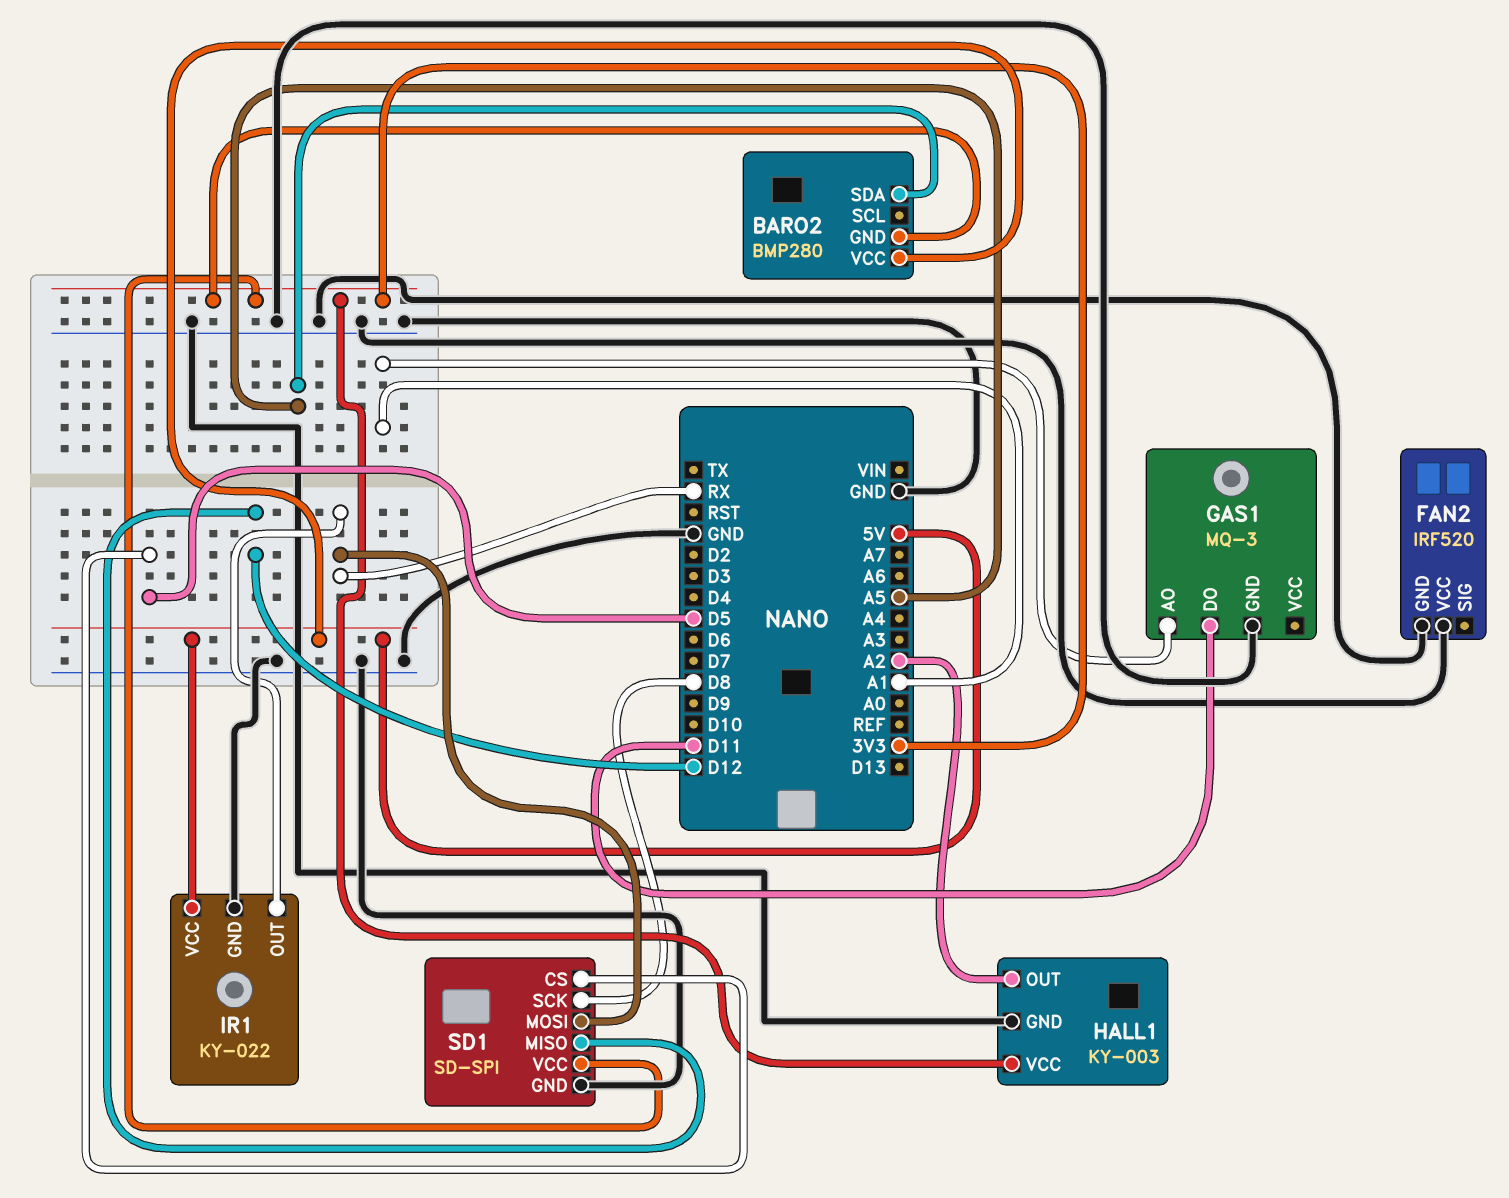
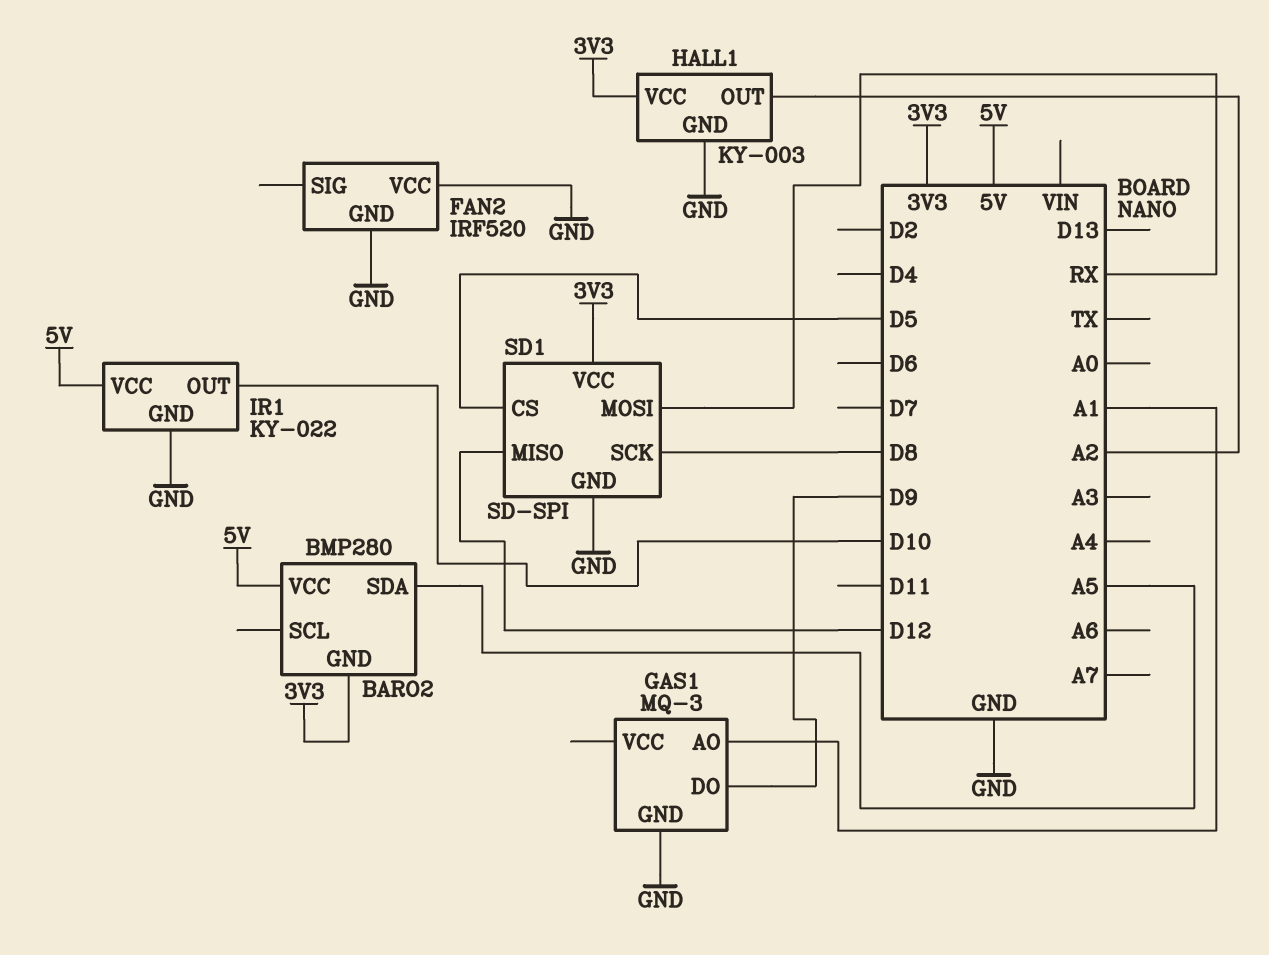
GAS1 pin DO: D11 -> D9
IR1 pin OUT: RX -> D10

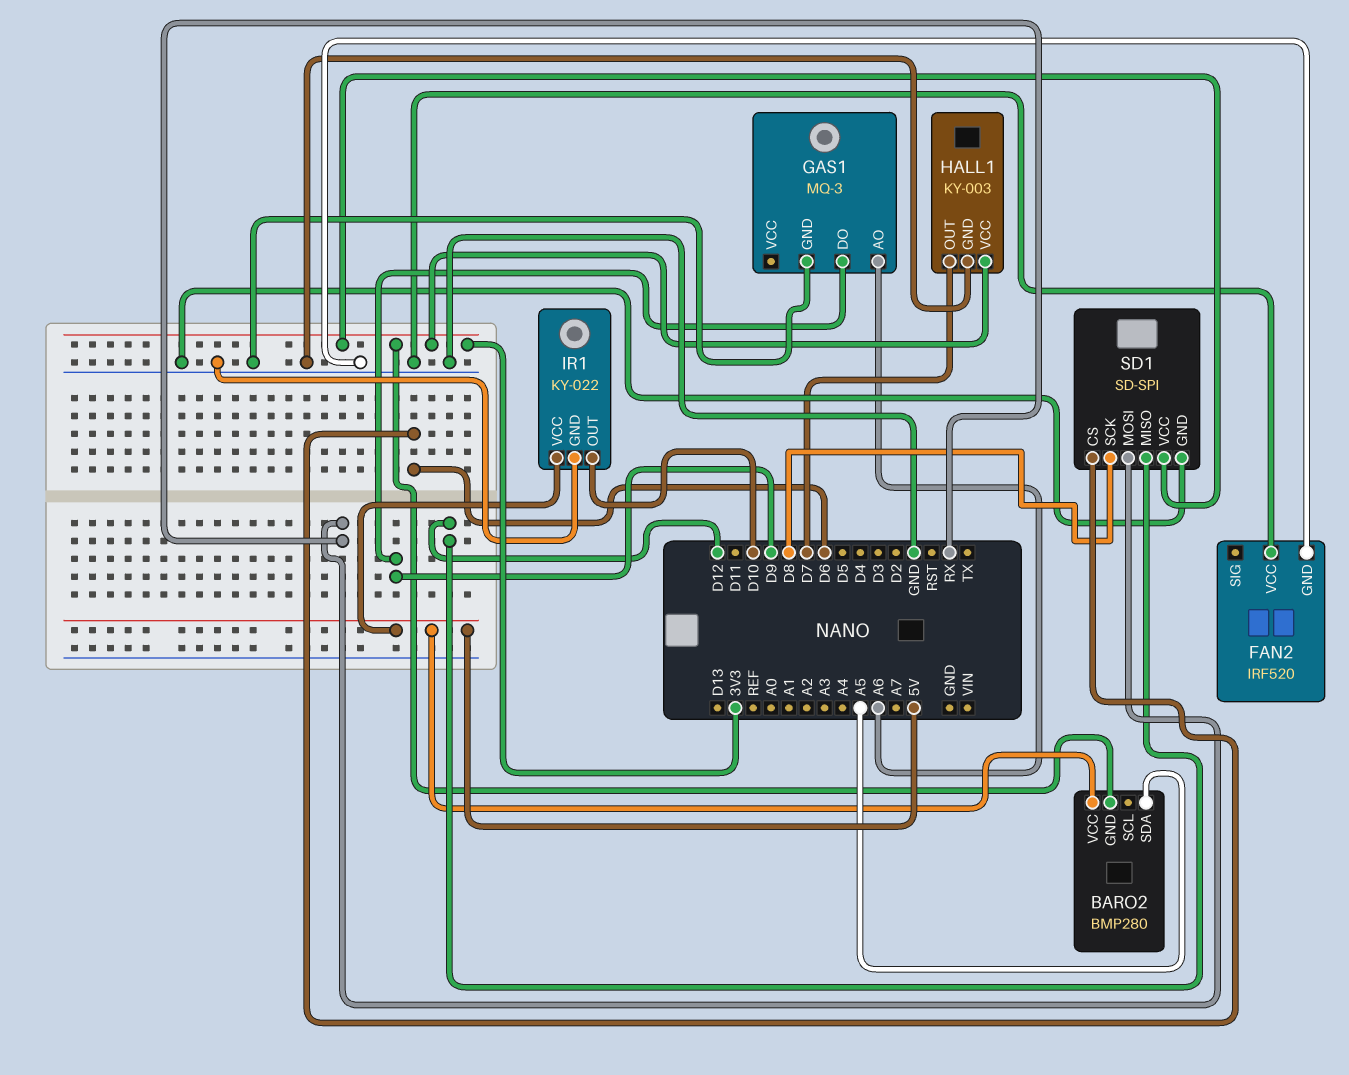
GAS1 pin AO: A1 -> A6
HALL1 pin OUT: A2 -> D7
SD1 pin CS: D5 -> D6

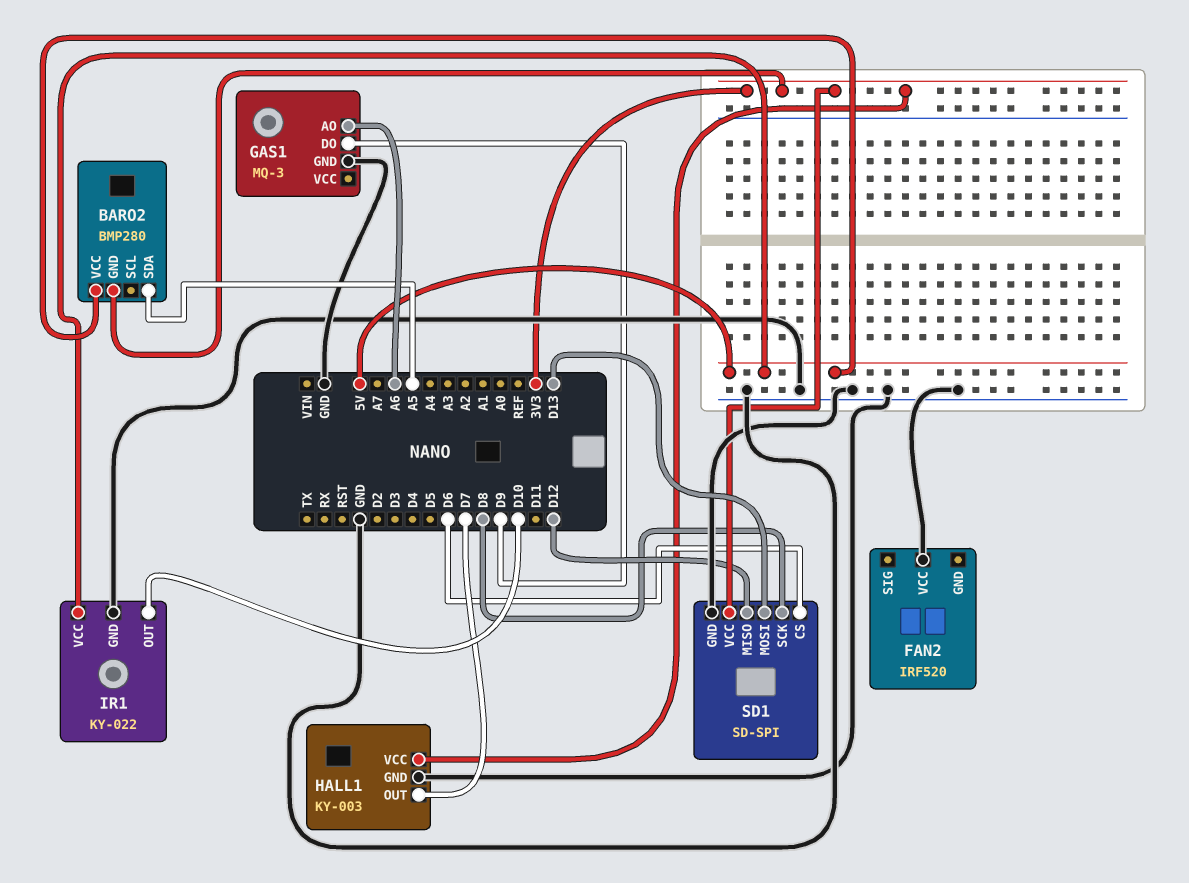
FAN2 pin GND: GND -> none
SD1 pin MOSI: RX -> D13

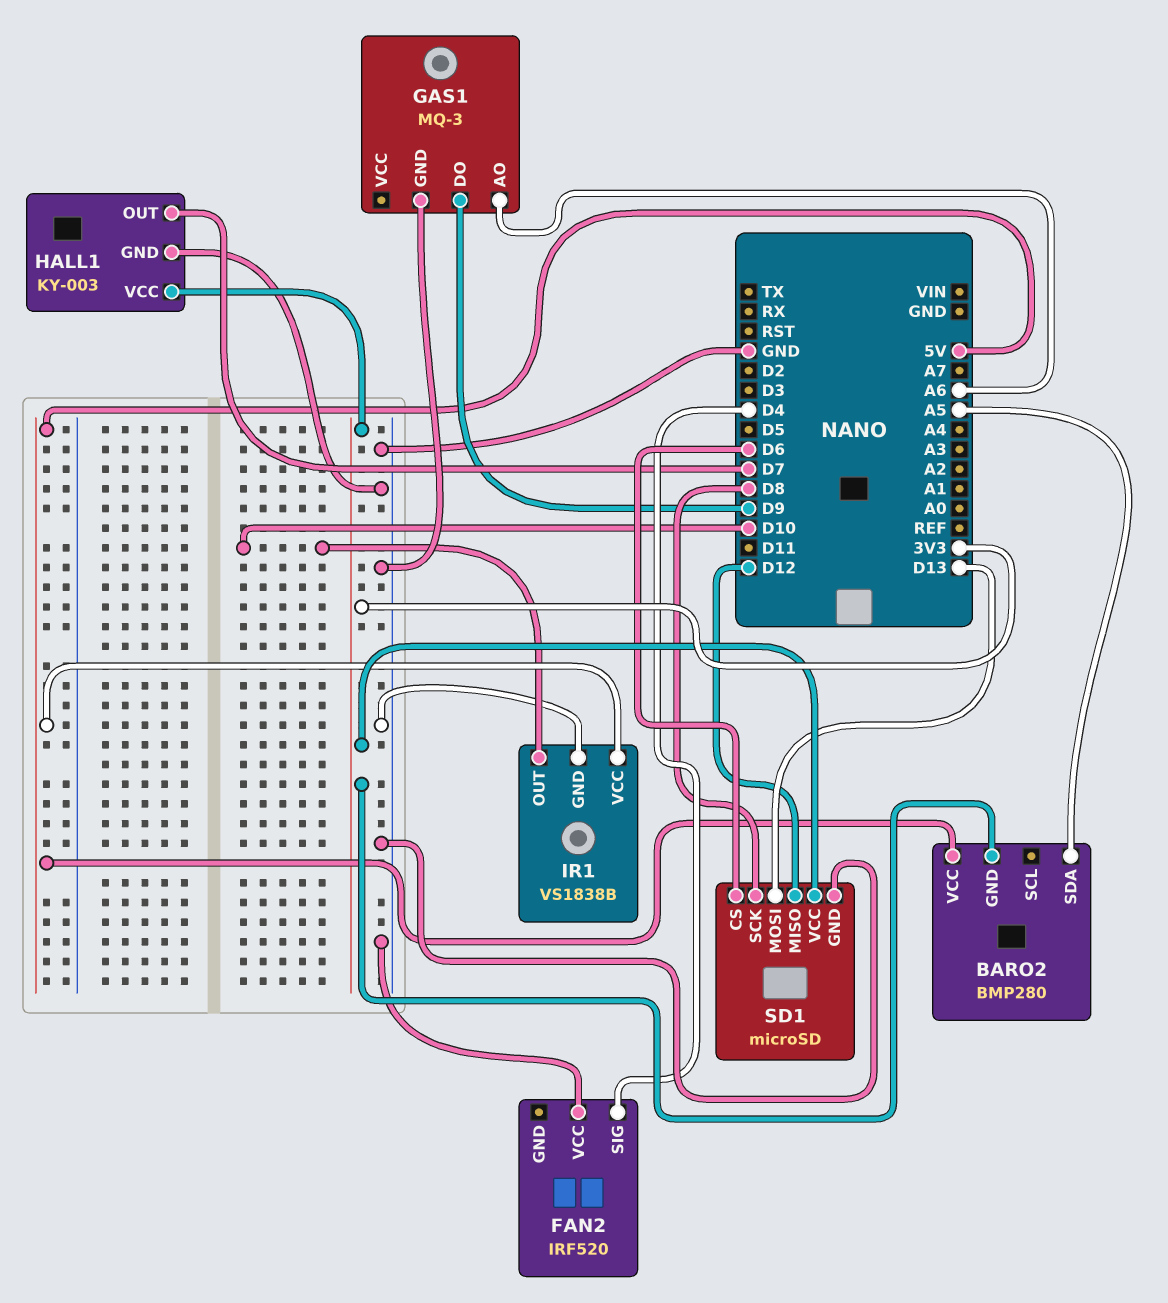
FAN2 pin SIG: none -> D4
IR1: KY-022 -> VS1838B
SD1: SD-SPI -> microSD

